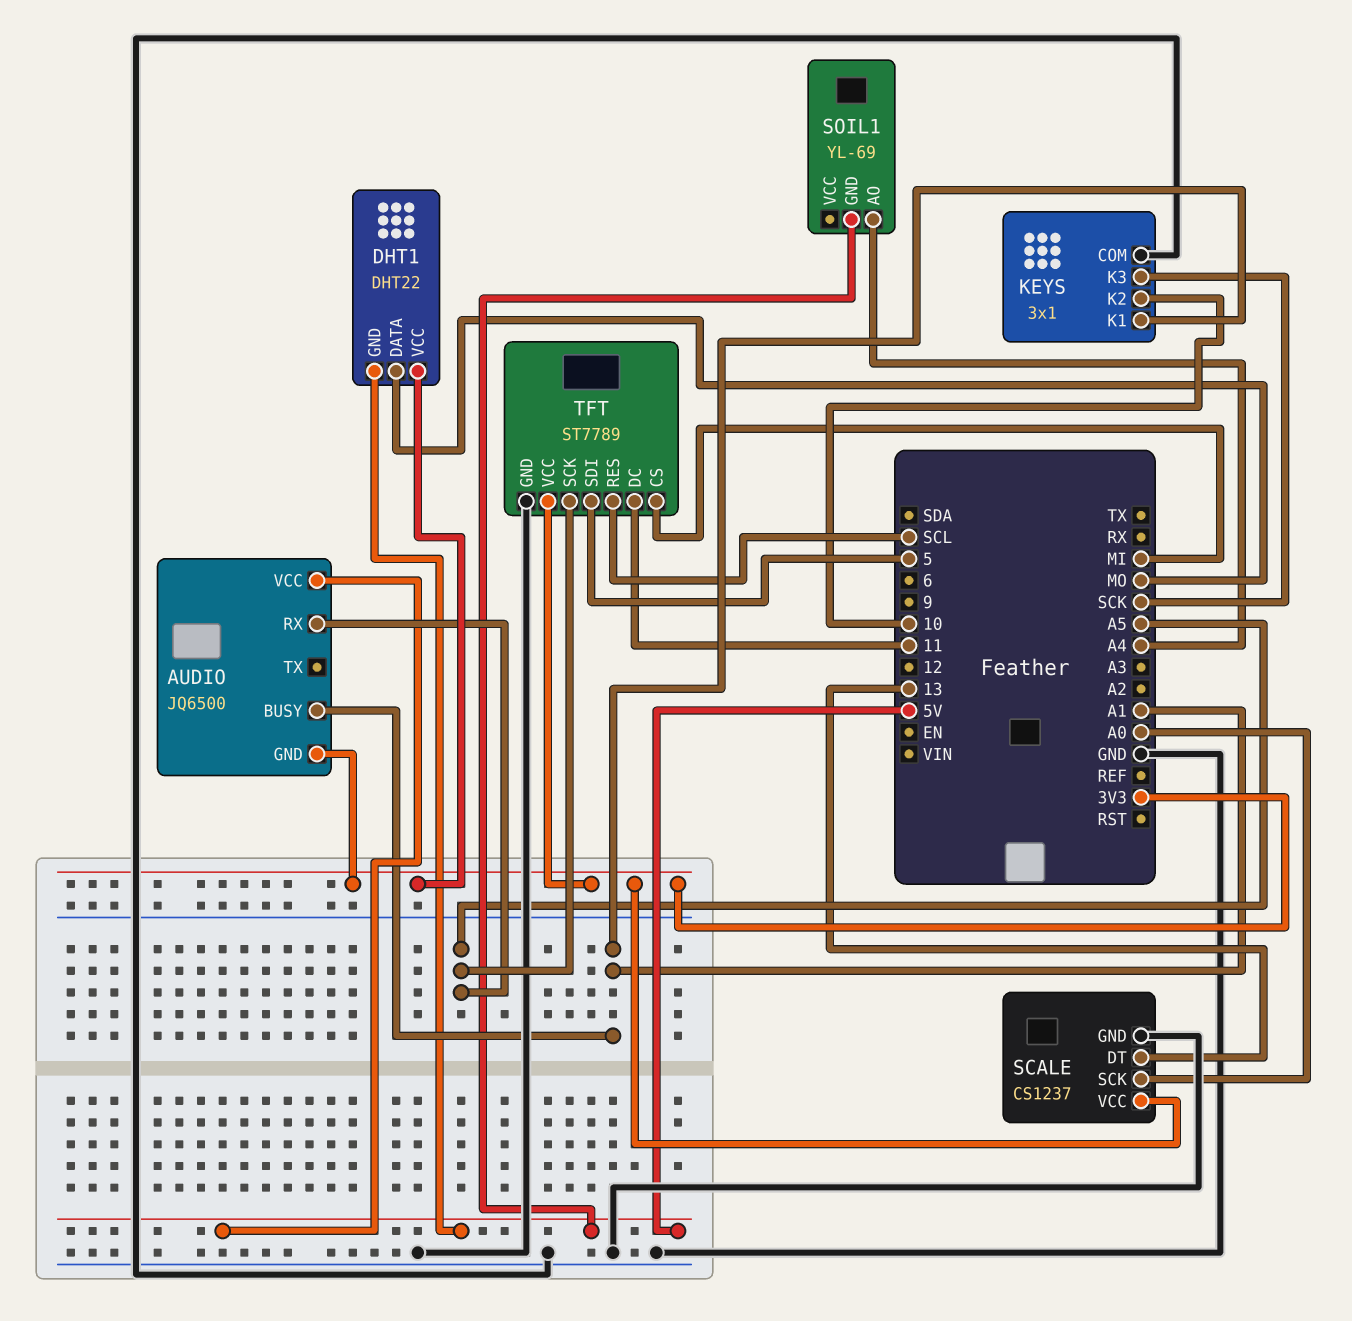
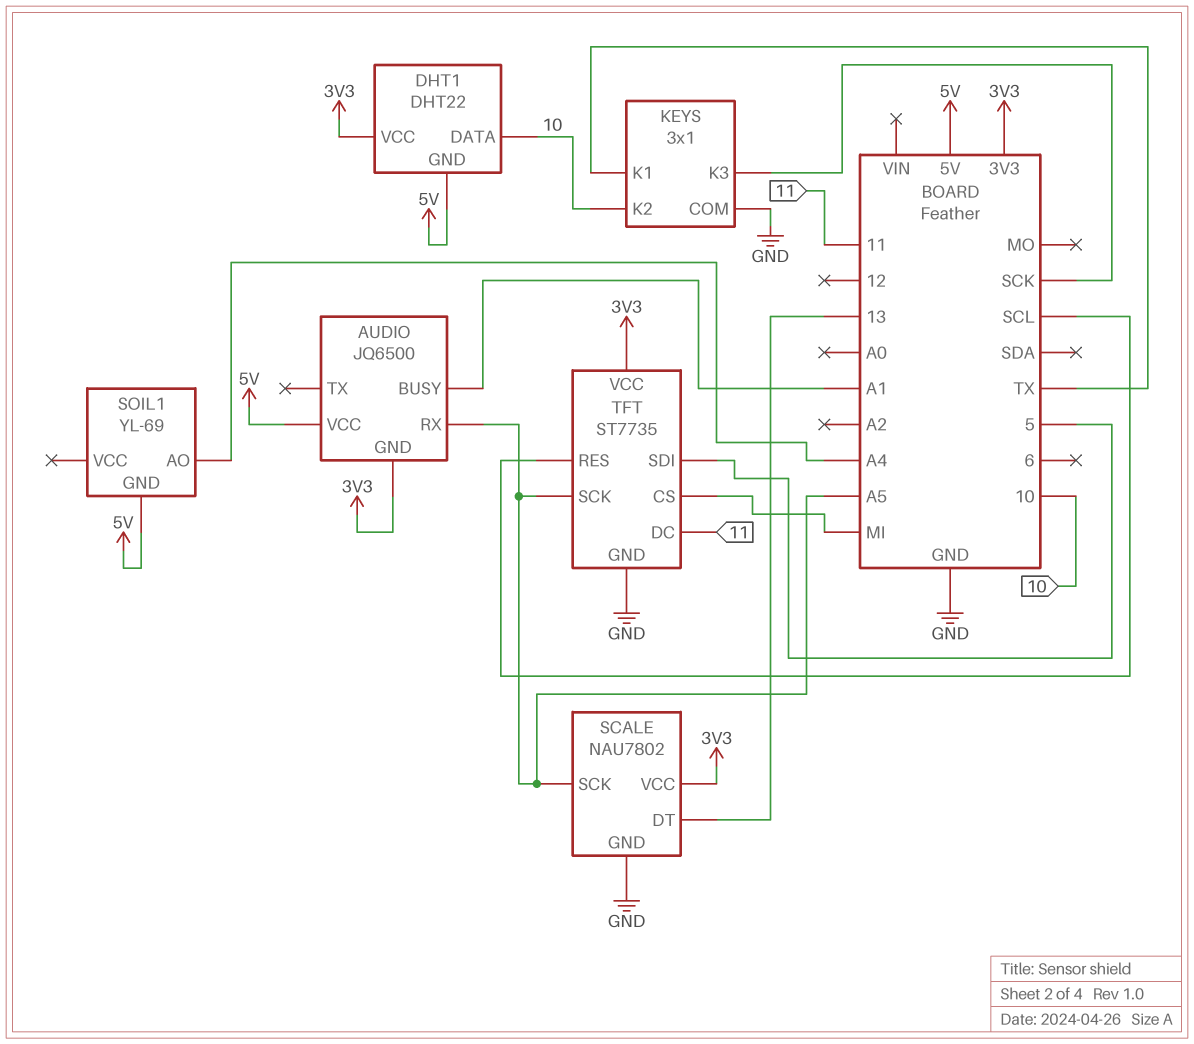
DHT1 pin DATA: MO -> 10
KEYS pin K1: A1 -> TX
SCALE: CS1237 -> NAU7802
SCALE pin SCK: A0 -> A5
TFT: ST7789 -> ST7735

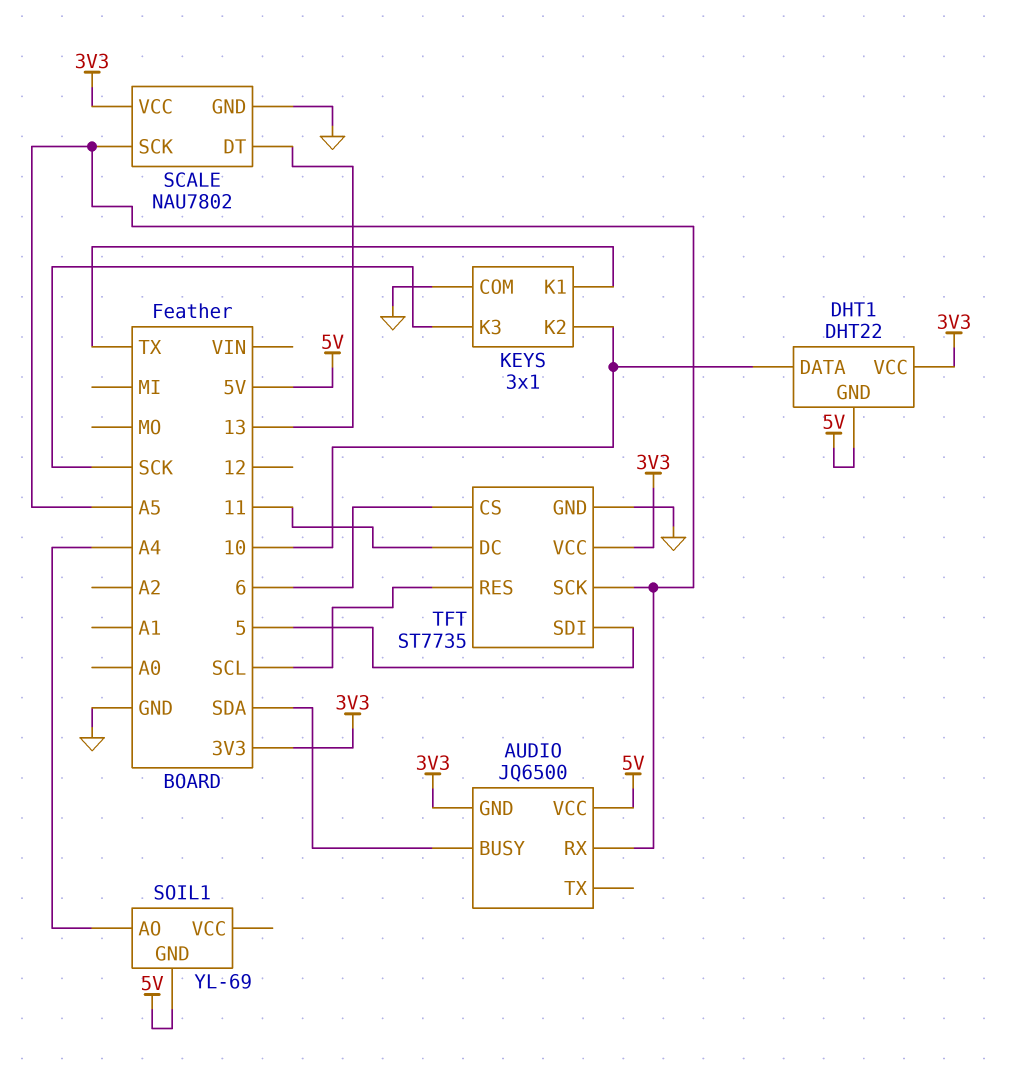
AUDIO pin BUSY: A1 -> SDA
TFT pin CS: MI -> 6

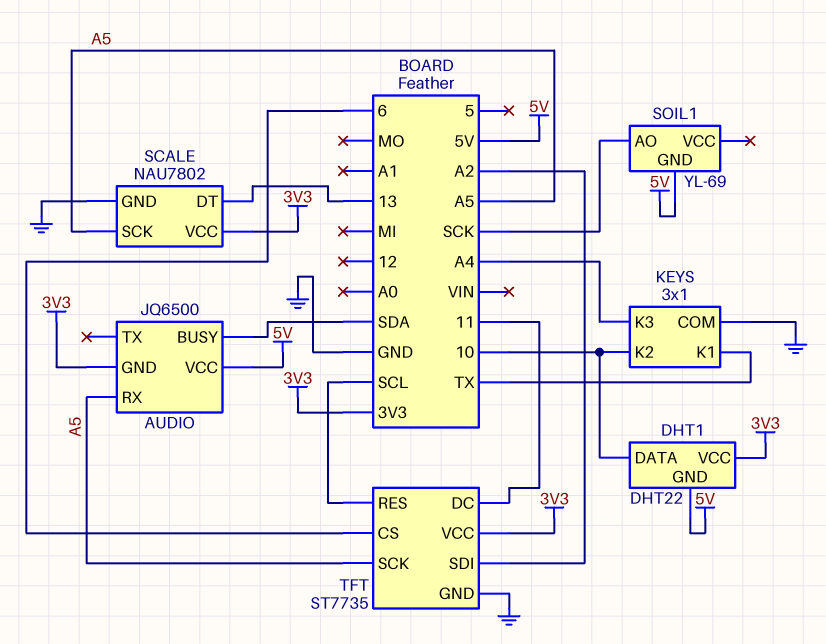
KEYS pin K3: SCK -> A4
SOIL1 pin AO: A4 -> SCK
TFT pin SDI: 5 -> A2

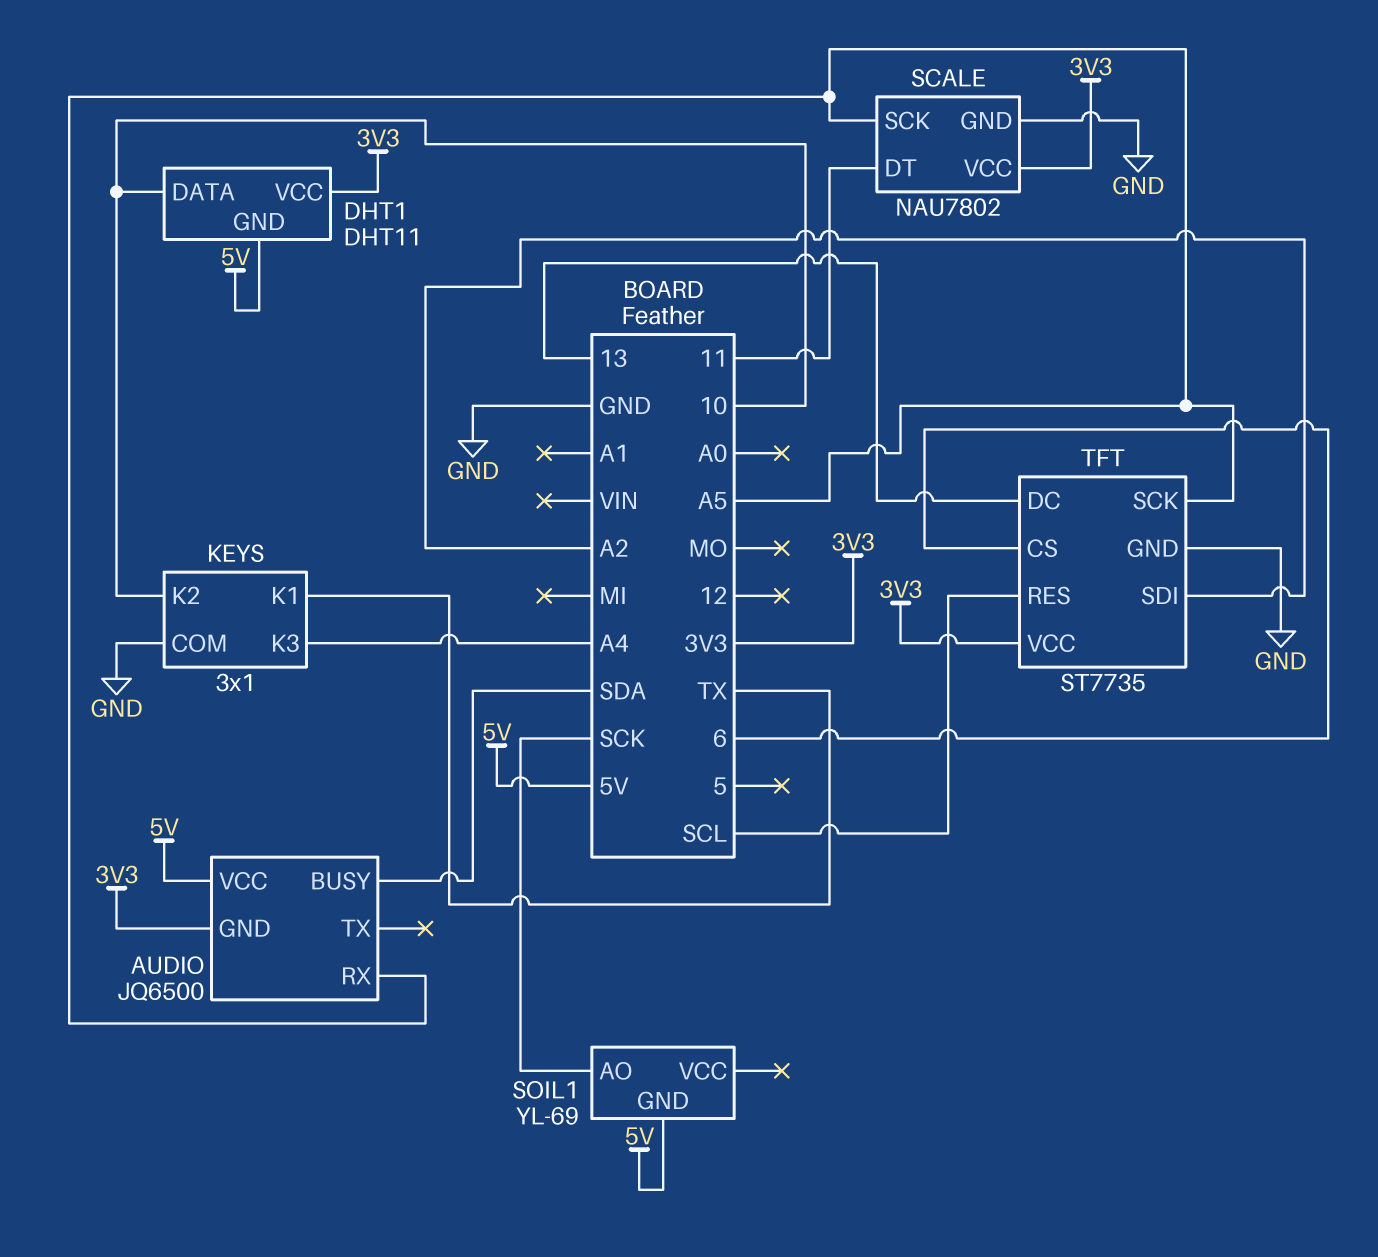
DHT1: DHT22 -> DHT11
SCALE pin DT: 13 -> 11
TFT pin DC: 11 -> 13

